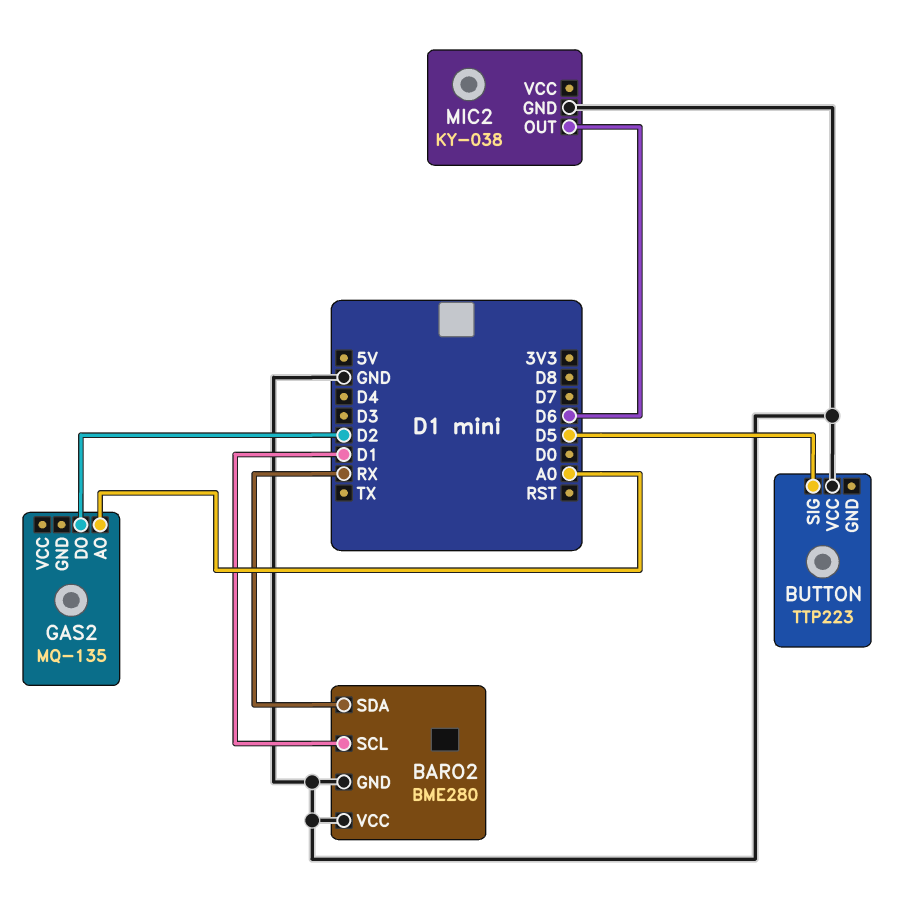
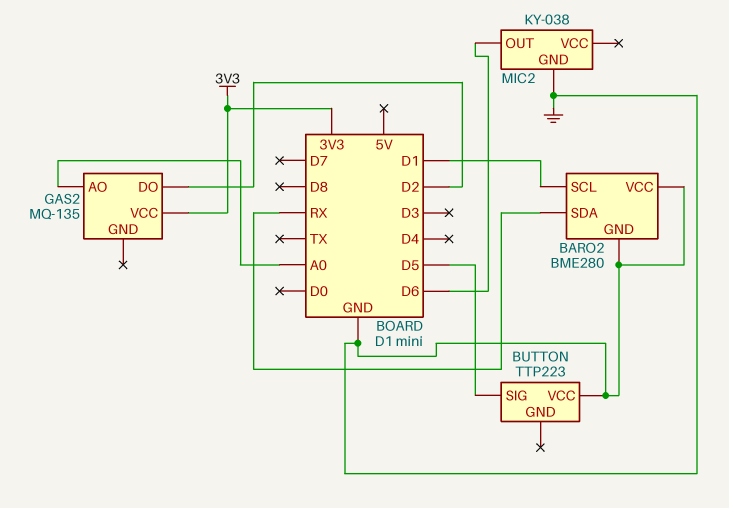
GAS2 pin VCC: none -> 3V3

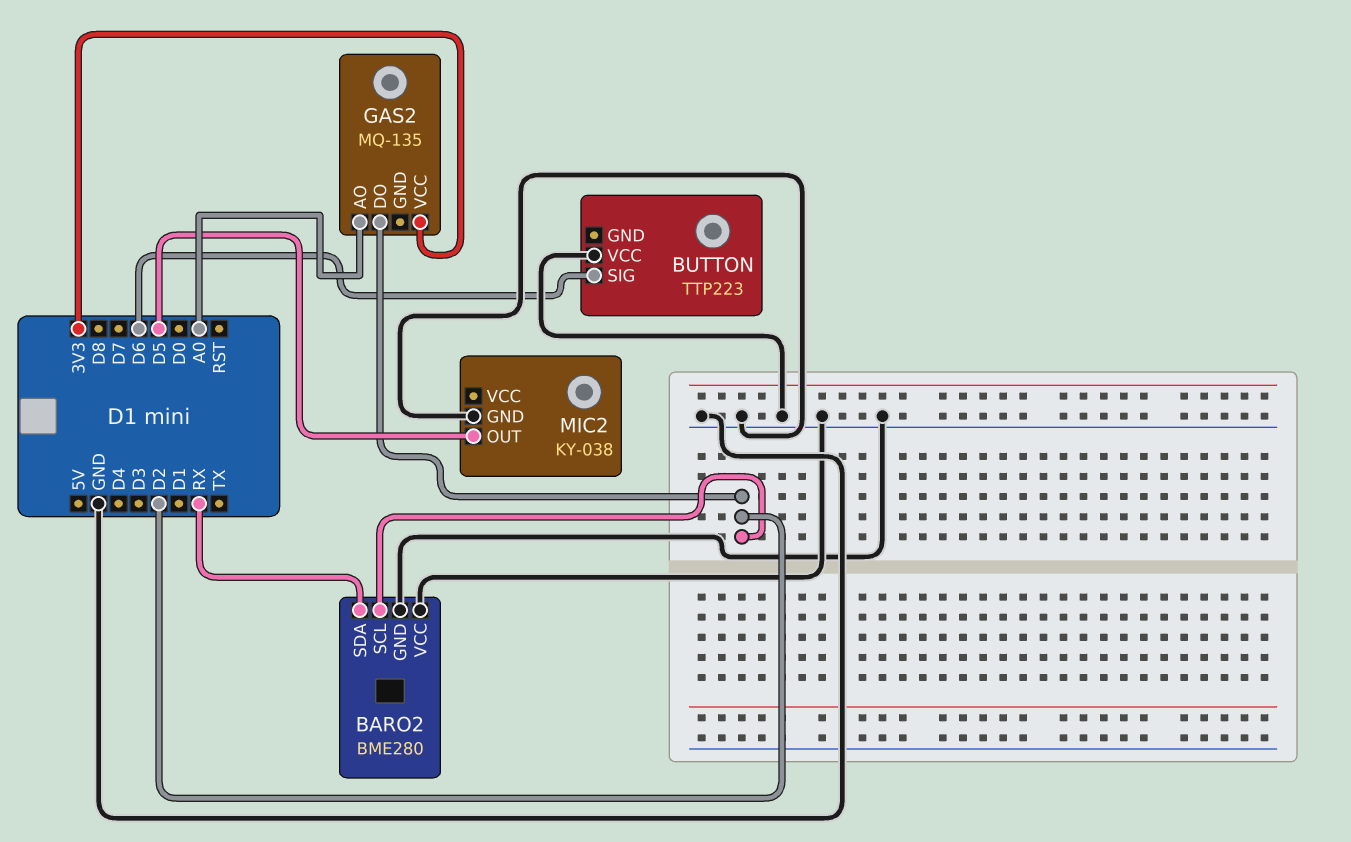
BARO2 pin SCL: D1 -> D2
BUTTON pin SIG: D5 -> D6
MIC2 pin OUT: D6 -> D5

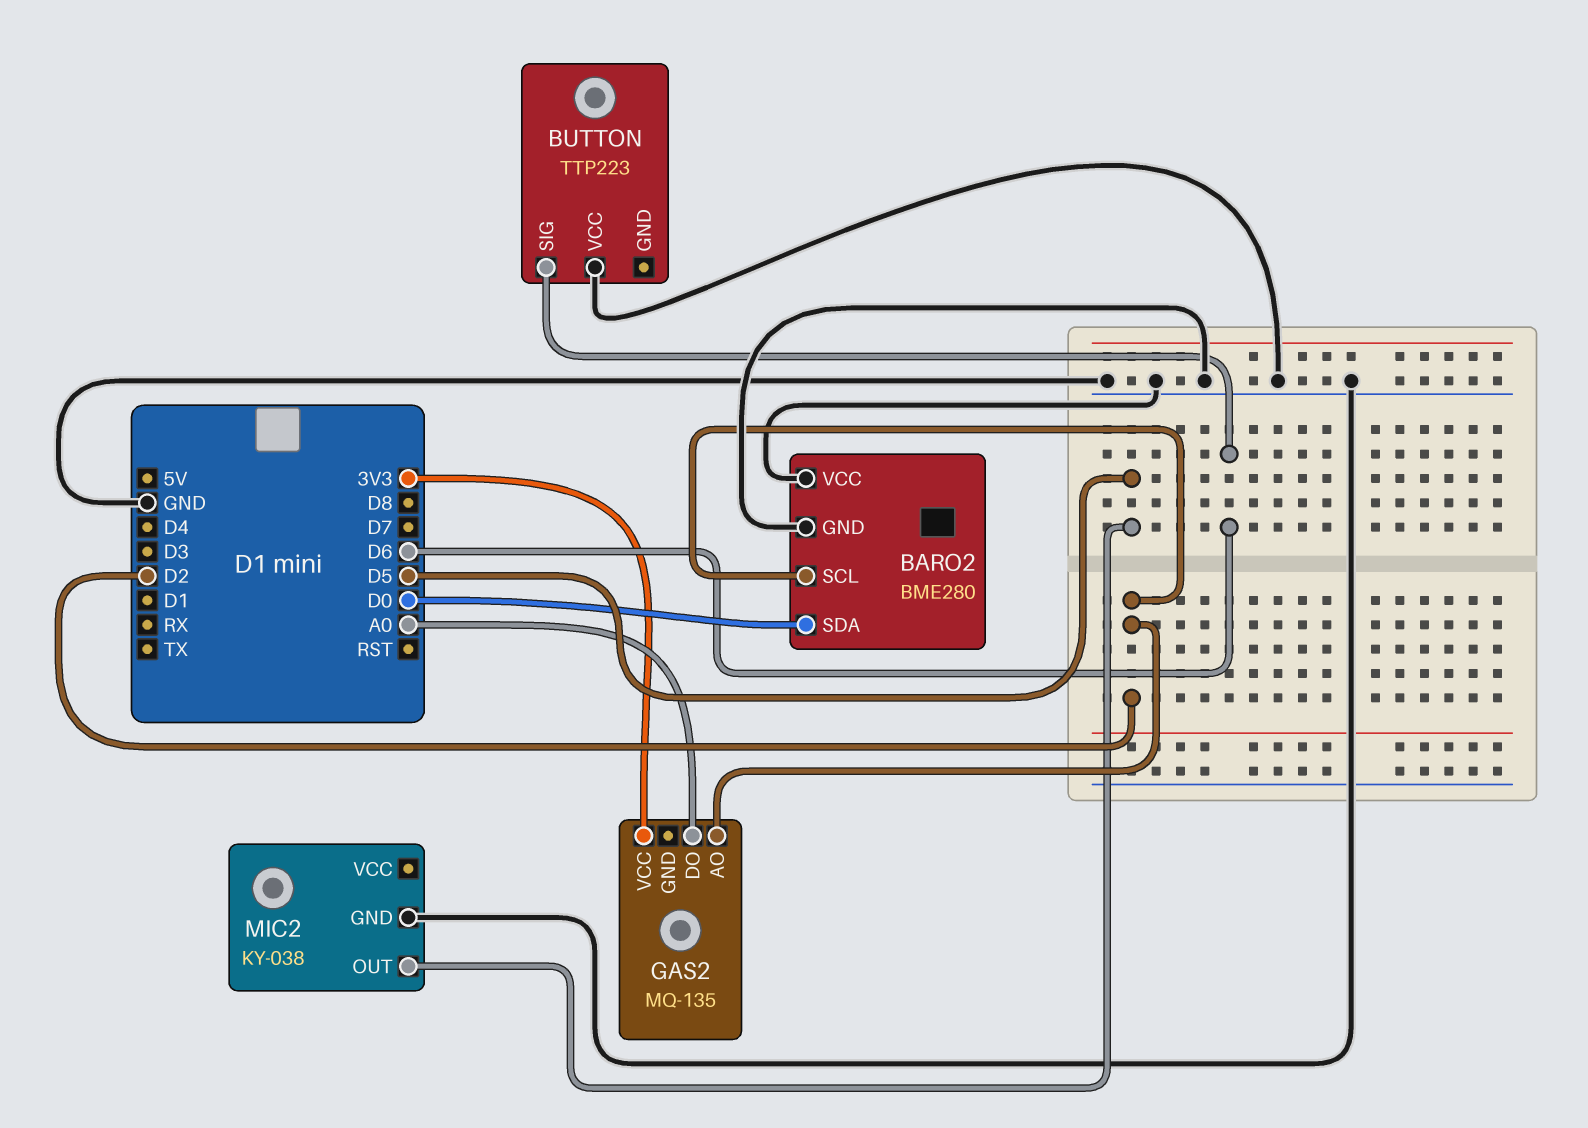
BARO2 pin SDA: RX -> D0
GAS2 pin AO: A0 -> D2
GAS2 pin DO: D2 -> A0

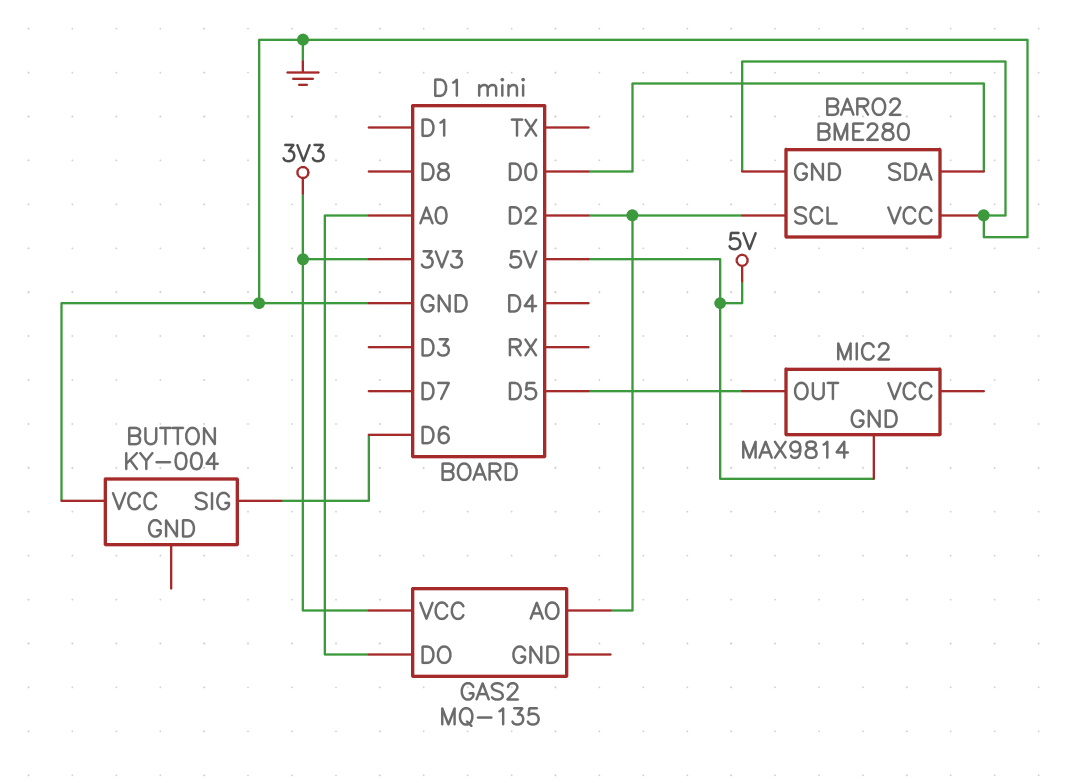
BUTTON: TTP223 -> KY-004
MIC2: KY-038 -> MAX9814
MIC2 pin GND: GND -> 5V

